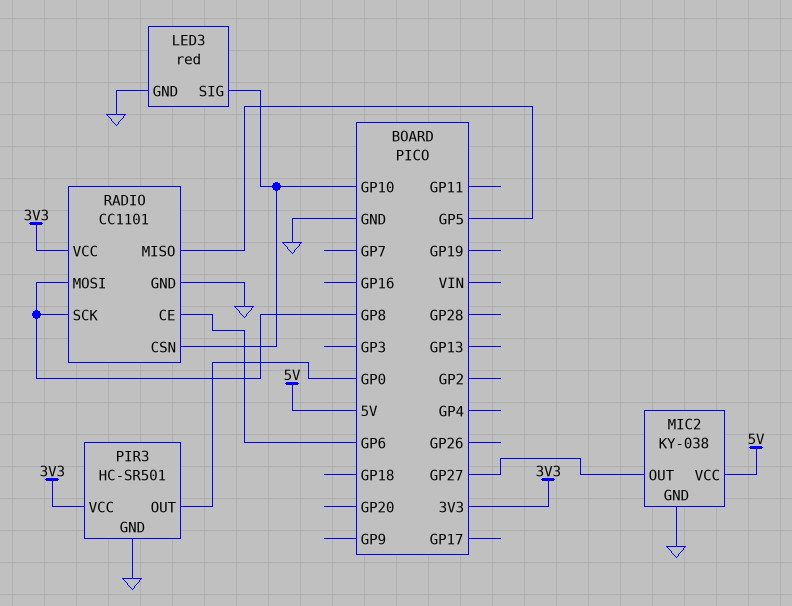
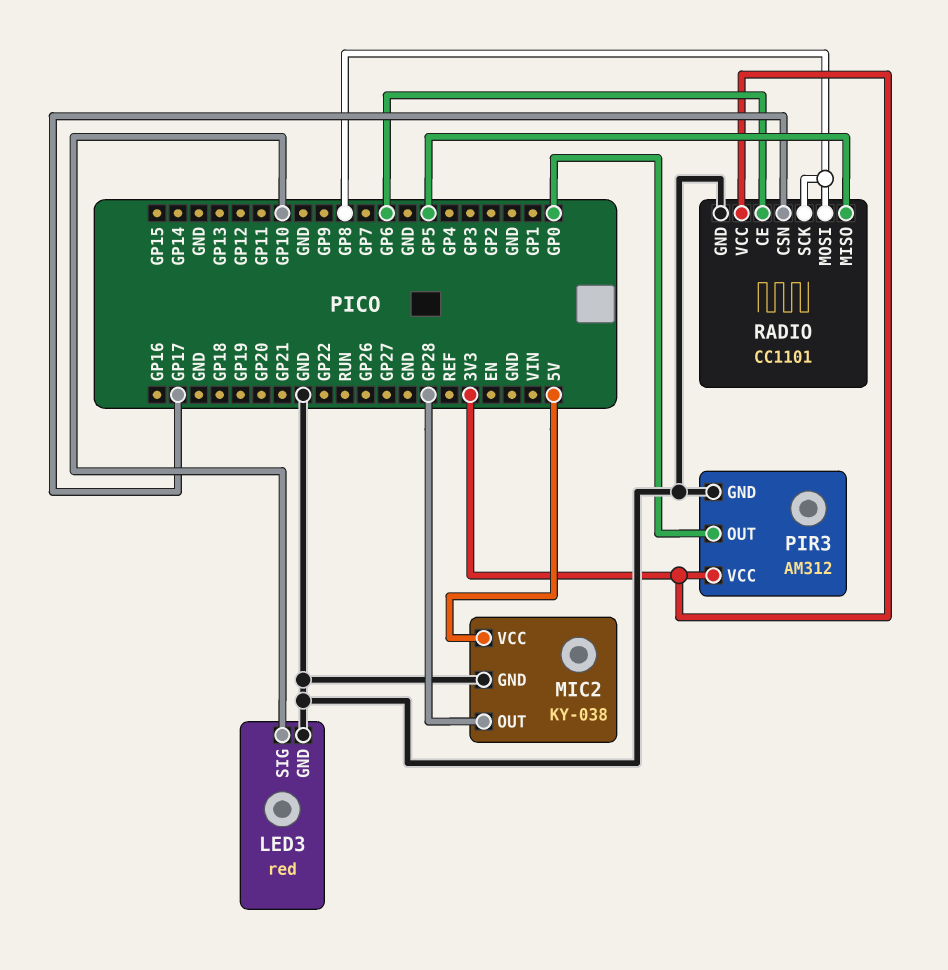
MIC2 pin OUT: GP27 -> GP28
PIR3: HC-SR501 -> AM312
RADIO pin CSN: GP10 -> GP17

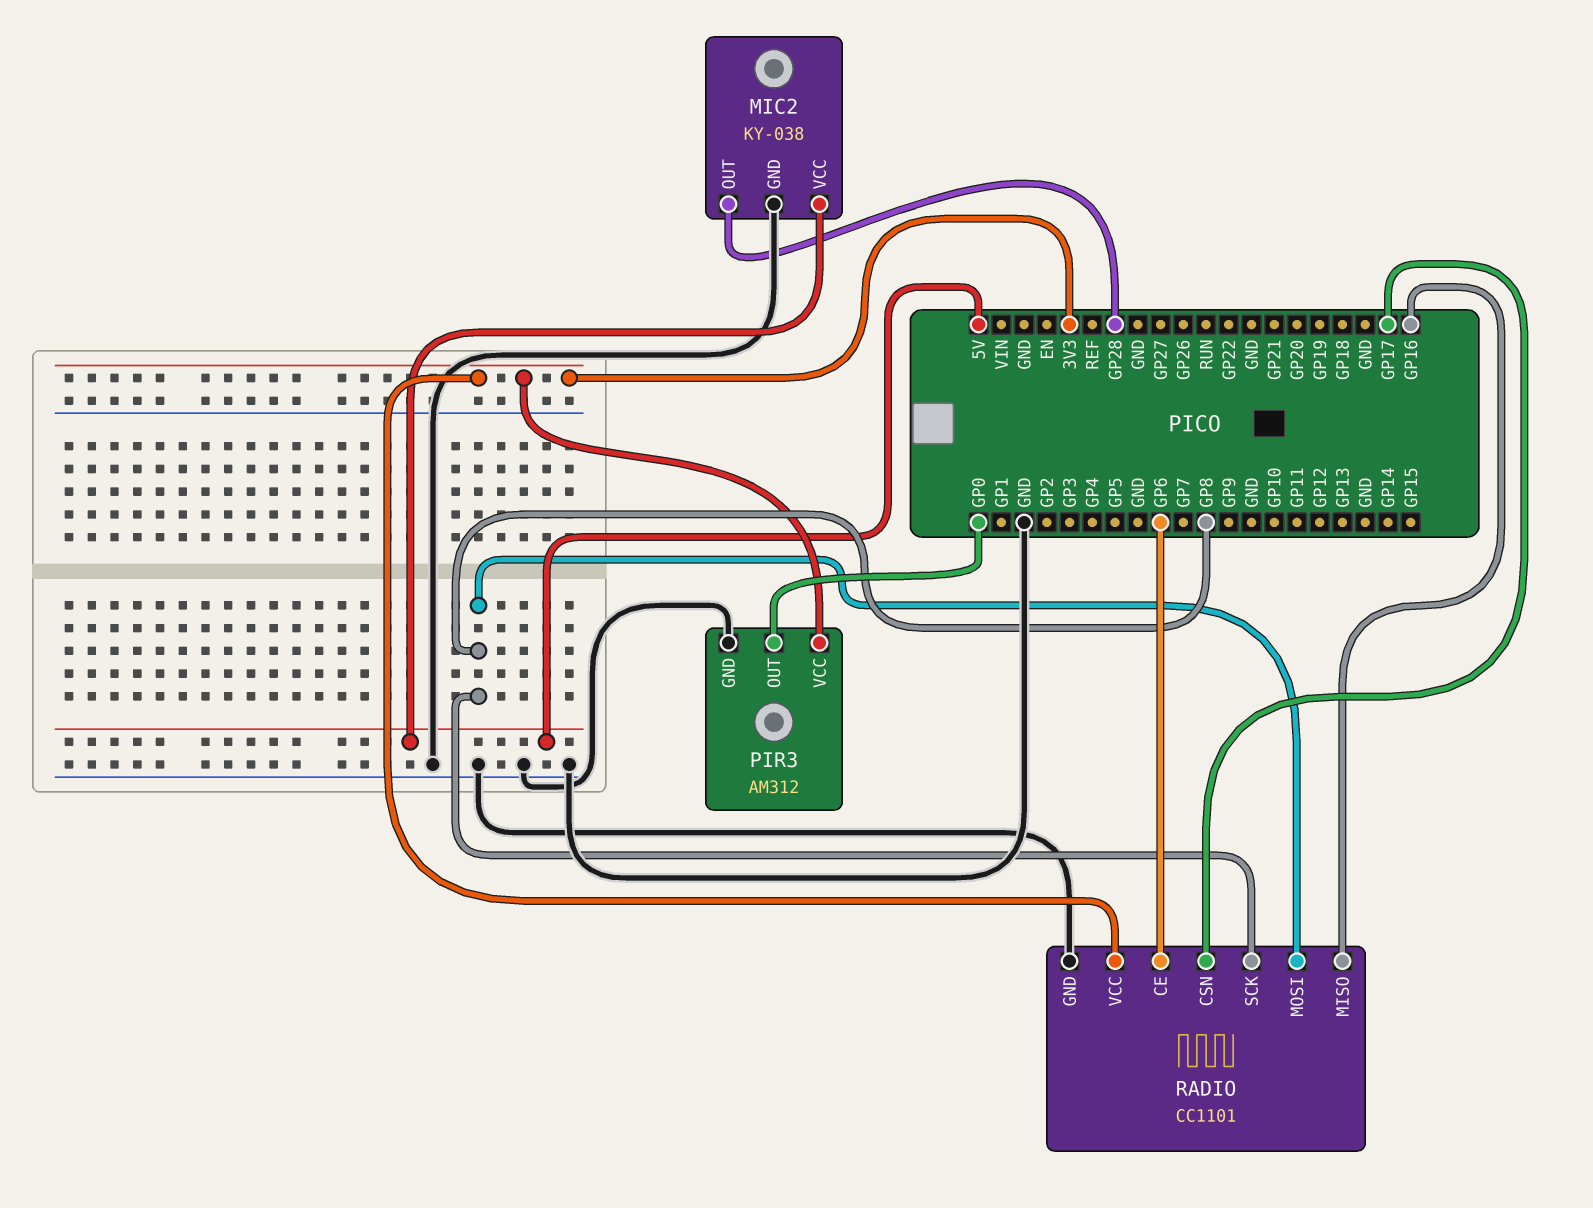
LED3: red -> none
LED3 pin GND: GND -> none
LED3 pin SIG: GP10 -> none
RADIO pin MISO: GP5 -> GP16

